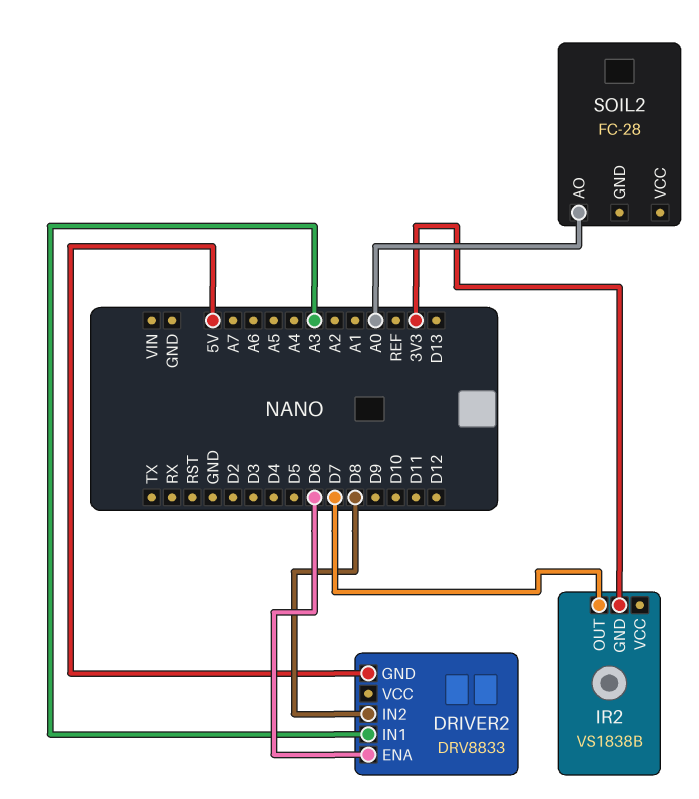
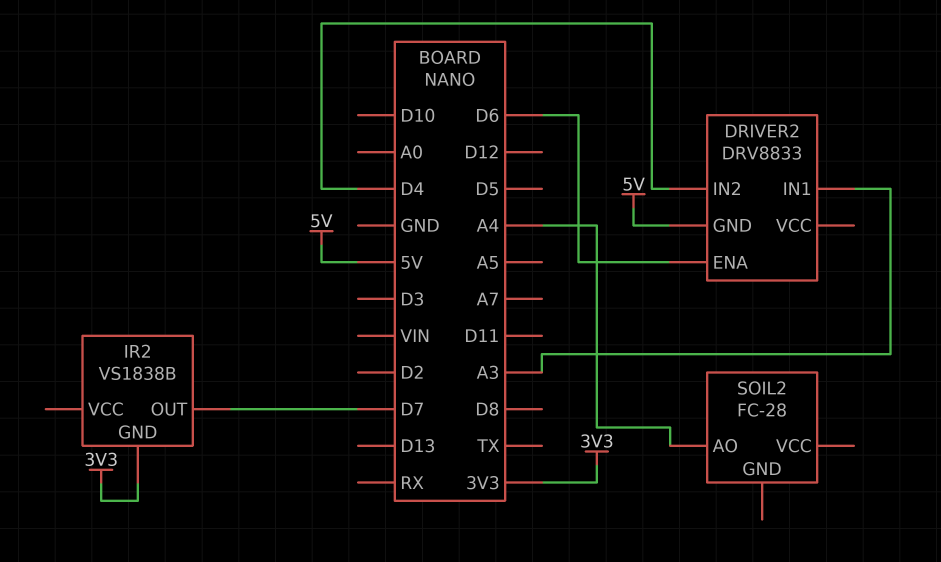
DRIVER2 pin IN2: D8 -> D4
SOIL2 pin AO: A0 -> A4

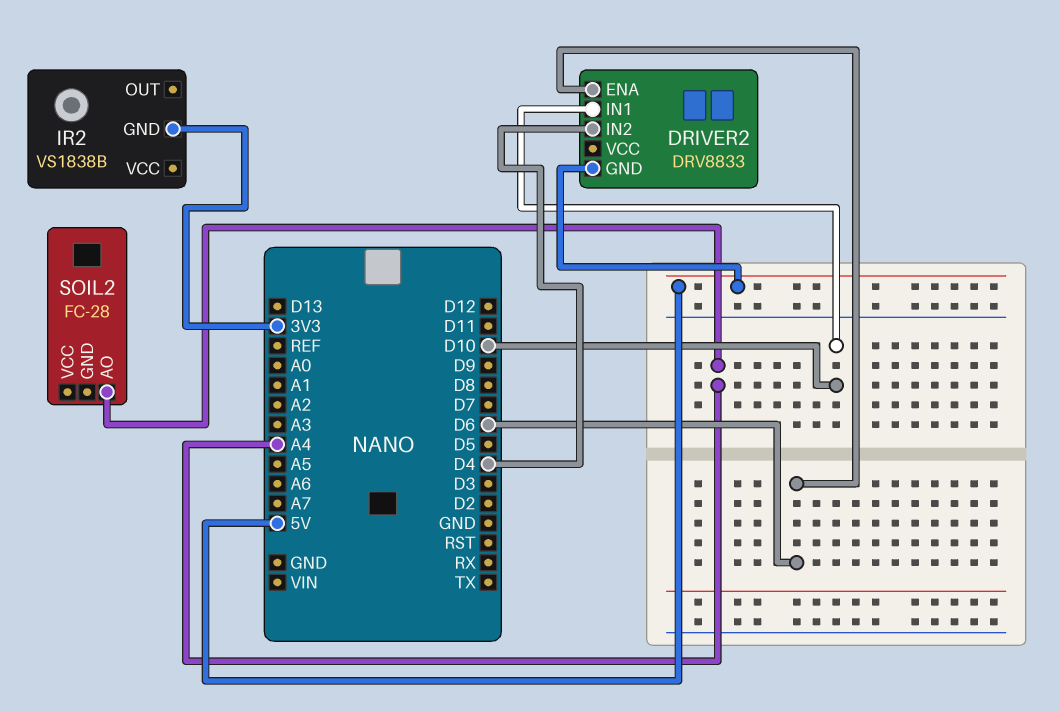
DRIVER2 pin IN1: A3 -> D10
IR2 pin OUT: D7 -> none

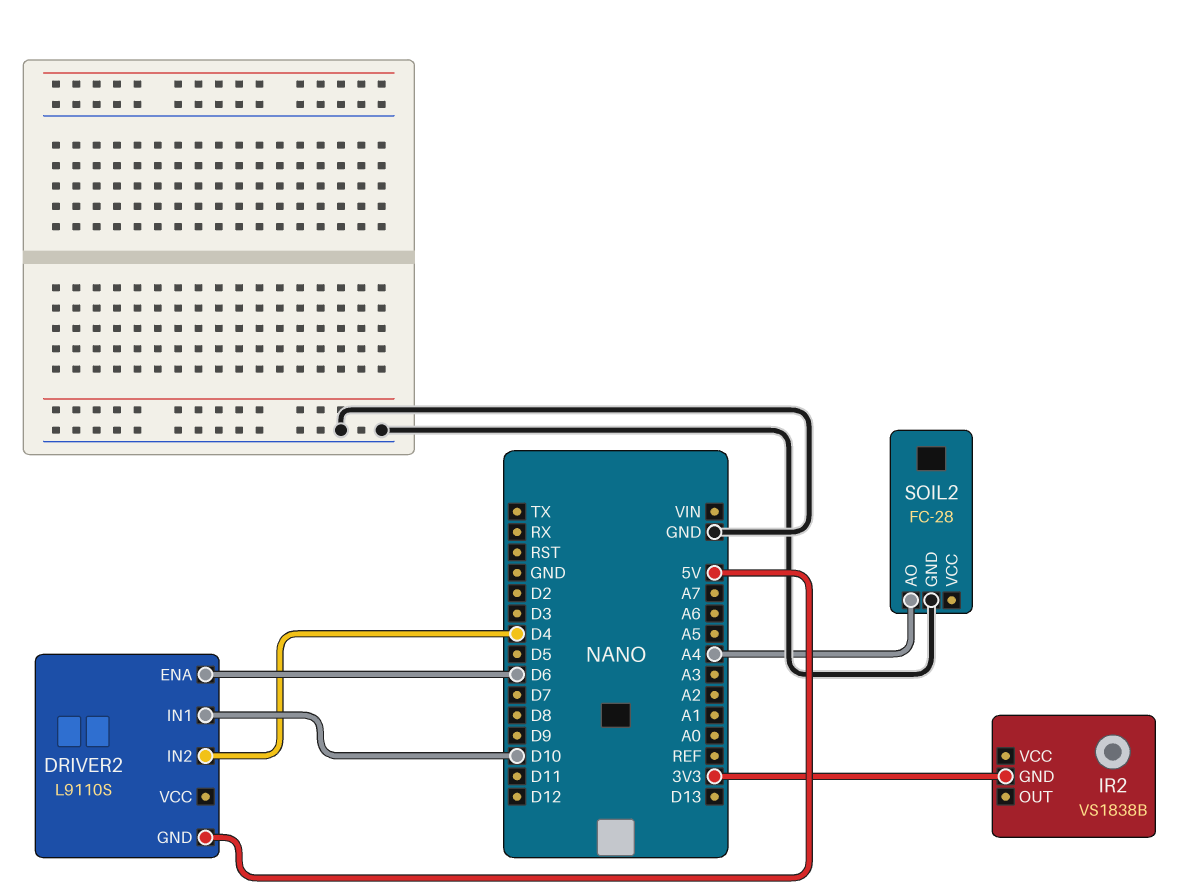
DRIVER2: DRV8833 -> L9110S
SOIL2 pin GND: none -> GND

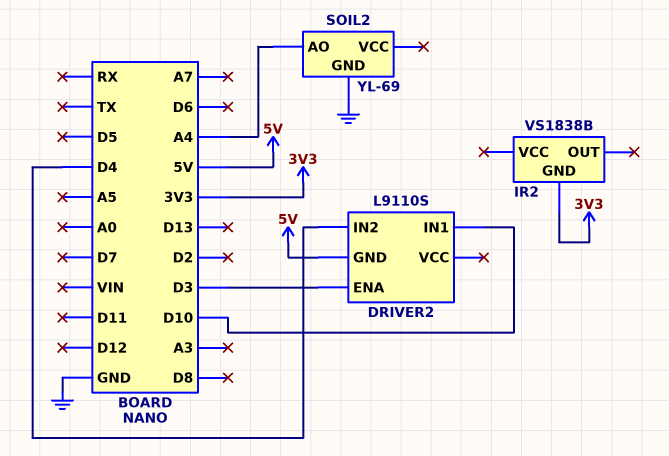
DRIVER2 pin ENA: D6 -> D3
SOIL2: FC-28 -> YL-69

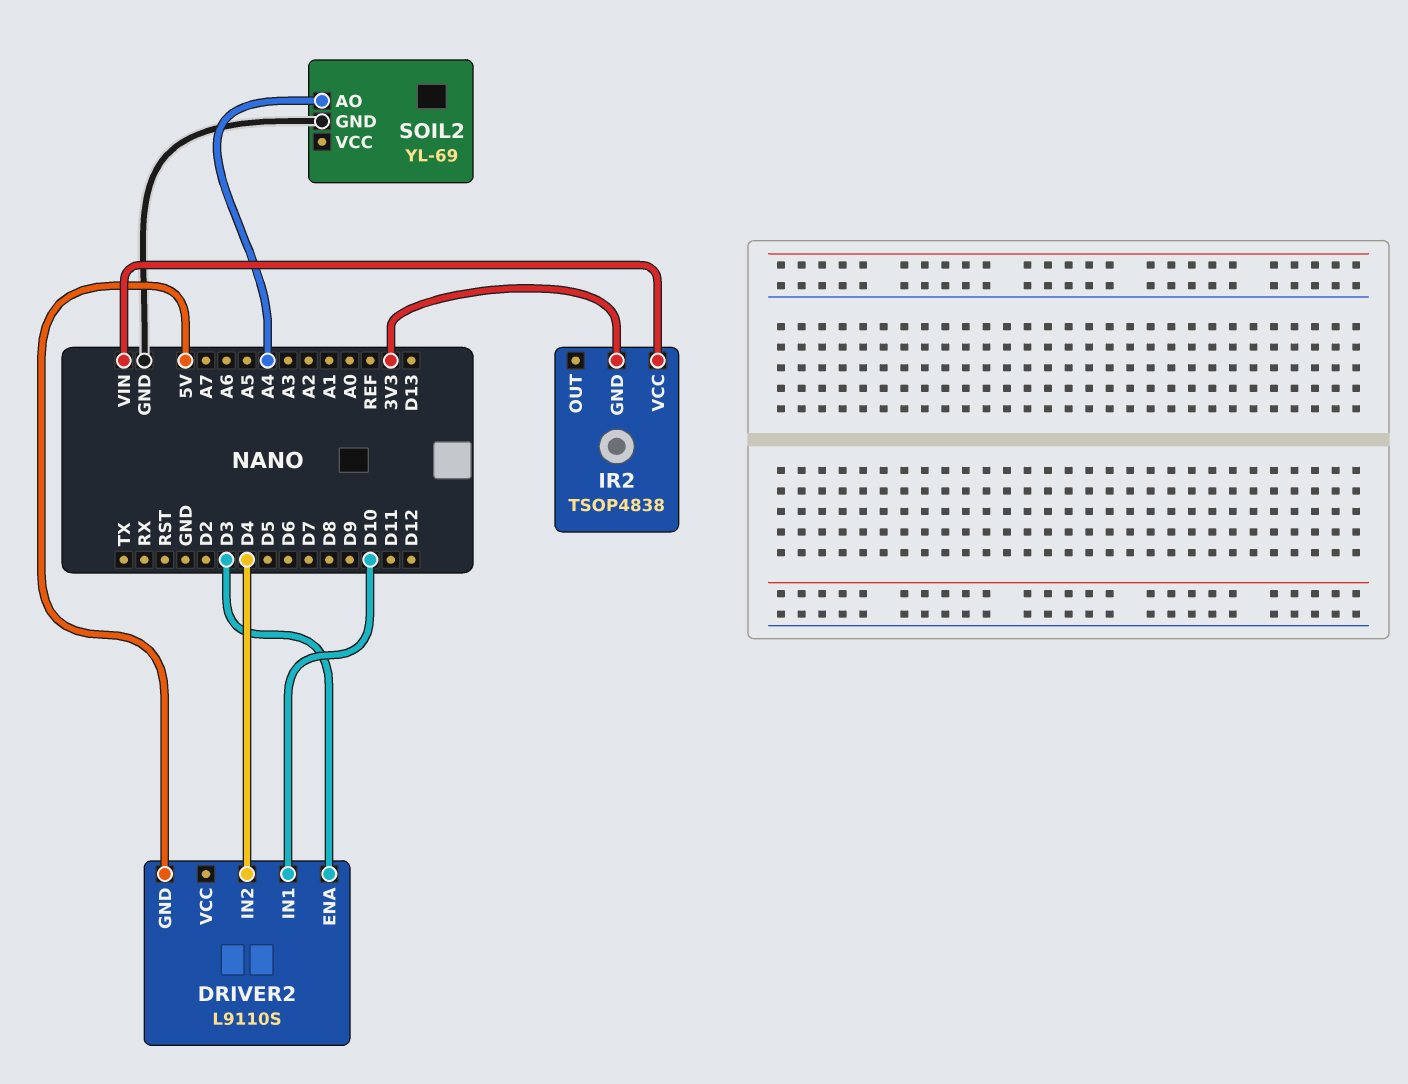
IR2: VS1838B -> TSOP4838
IR2 pin VCC: none -> VIN

